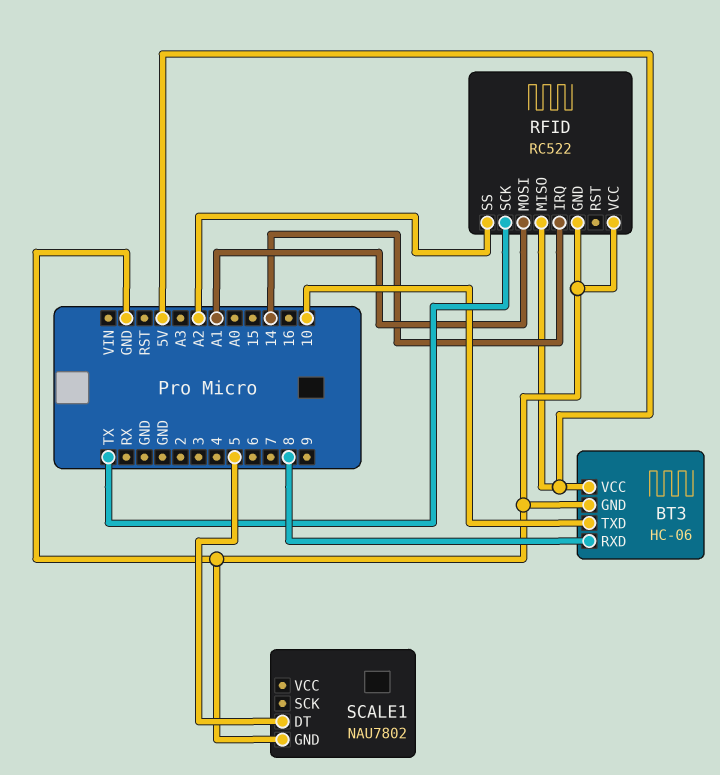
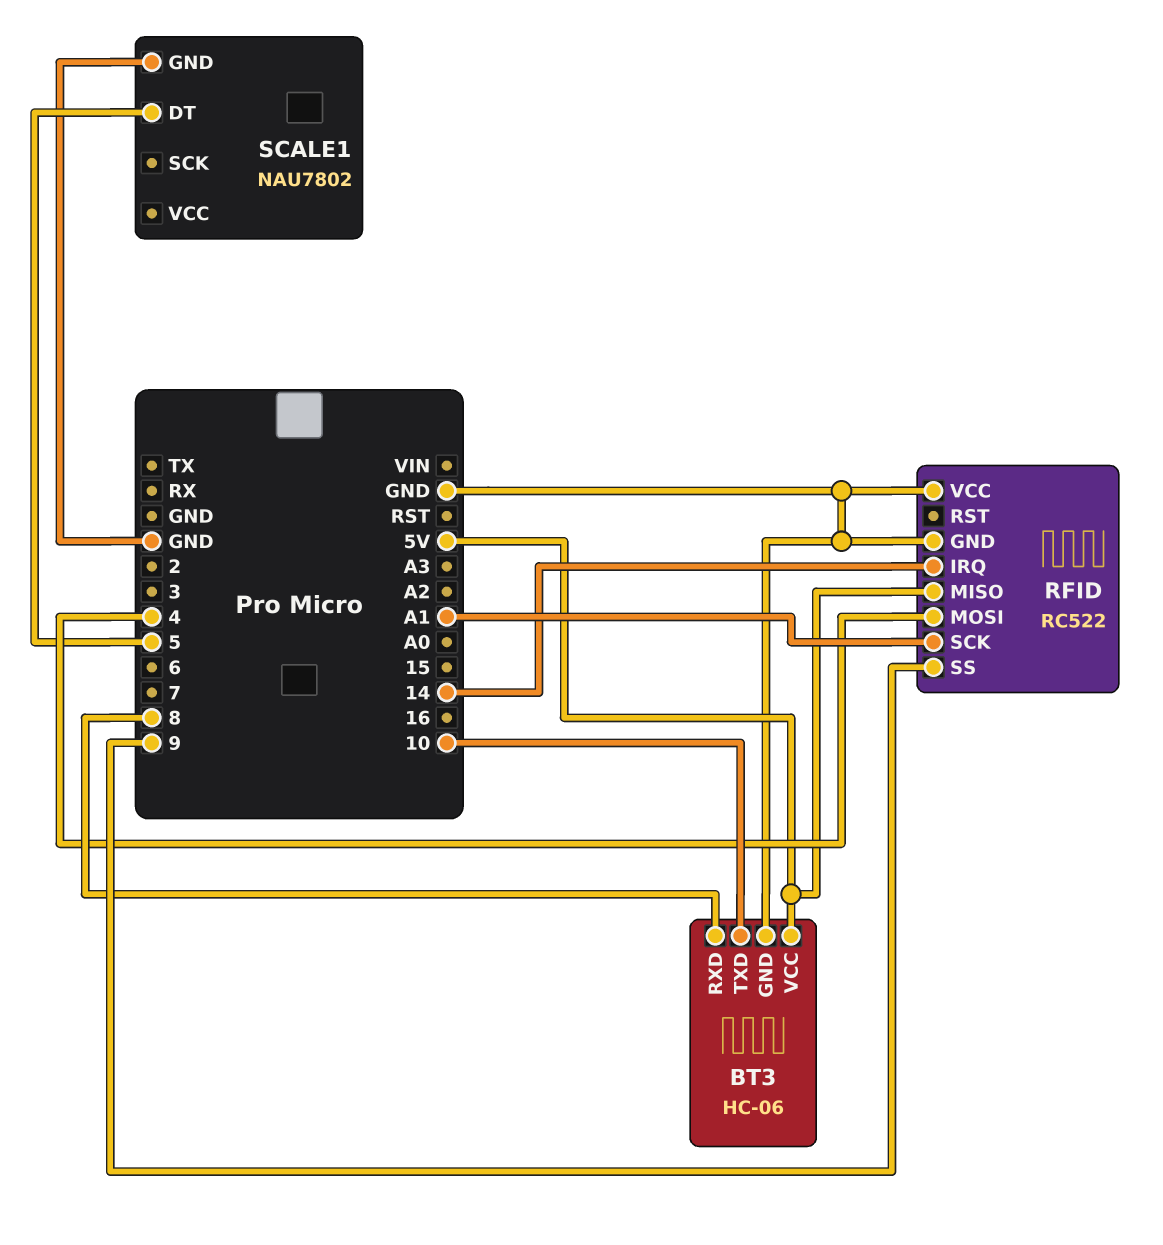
RFID pin MOSI: A1 -> 4
RFID pin SCK: TX -> A1
RFID pin SS: A2 -> 9

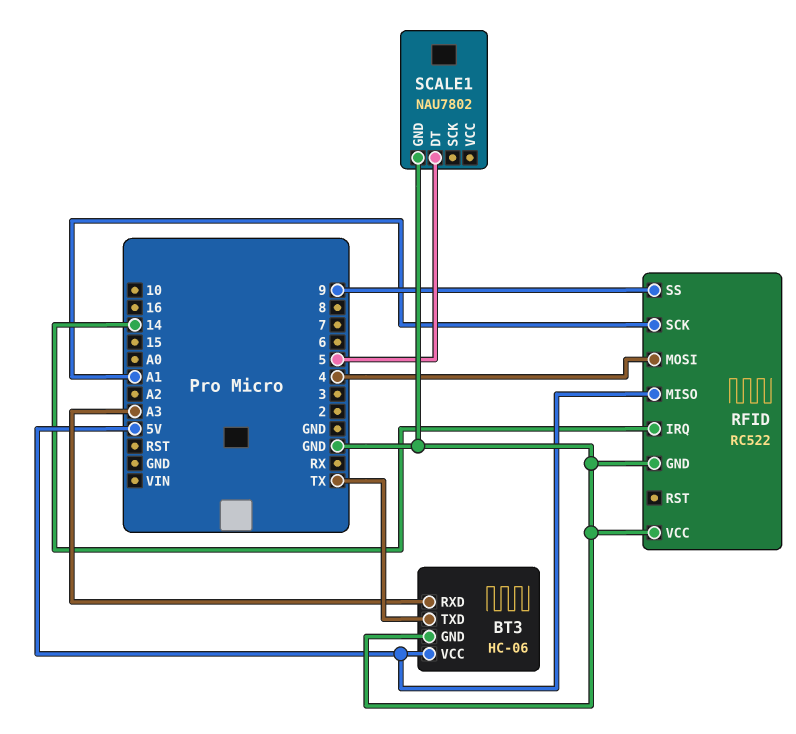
BT3 pin RXD: 8 -> A3
BT3 pin TXD: 10 -> TX

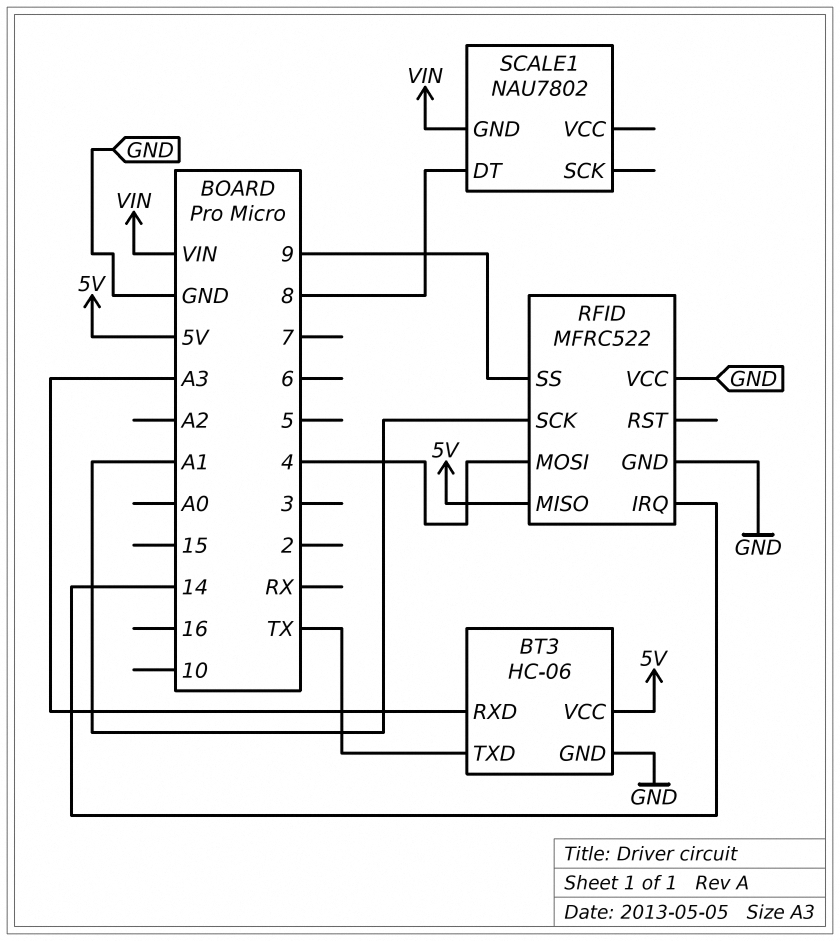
RFID: RC522 -> MFRC522
SCALE1 pin DT: 5 -> 8
SCALE1 pin GND: GND -> VIN

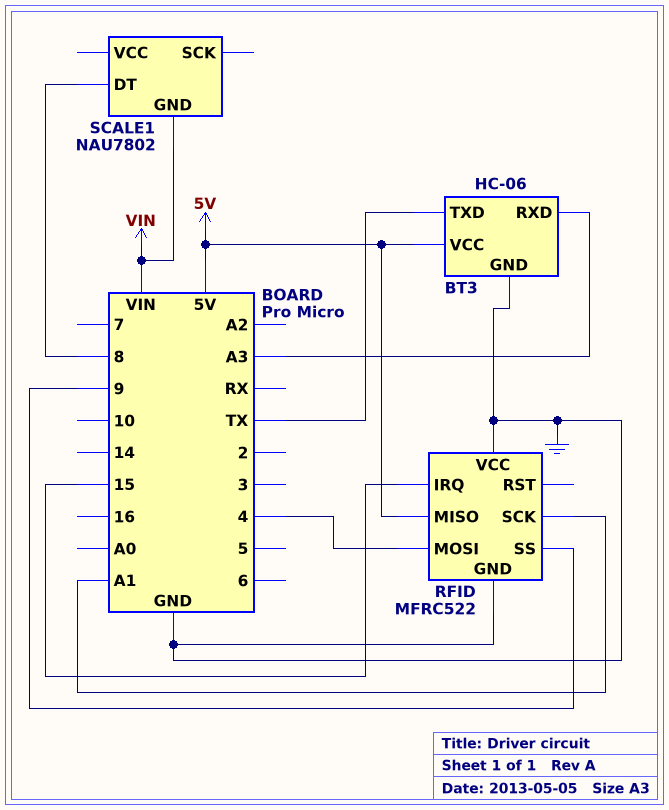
RFID pin IRQ: 14 -> 15

